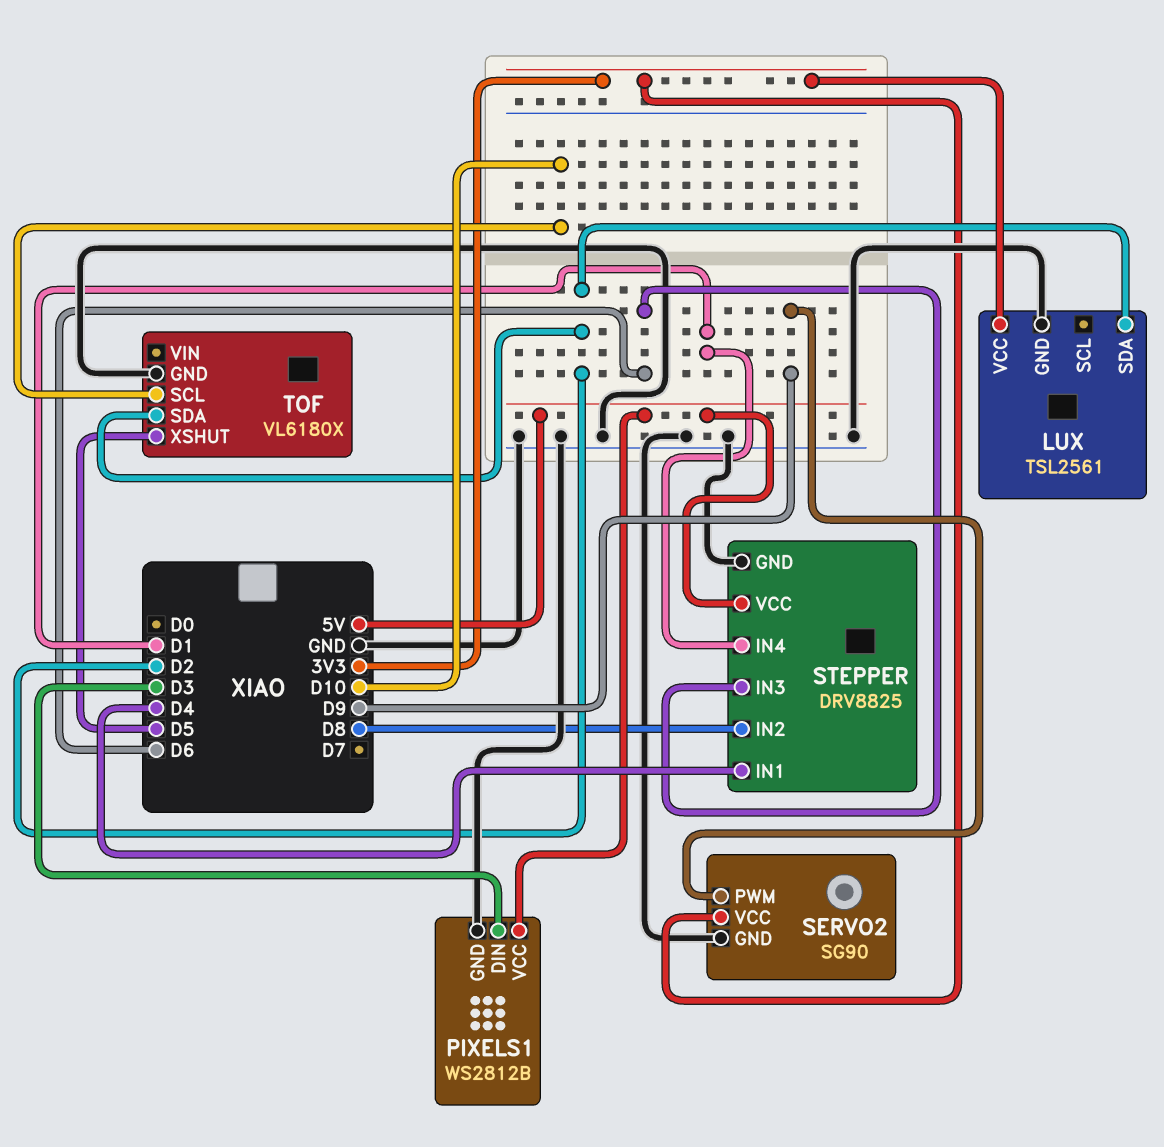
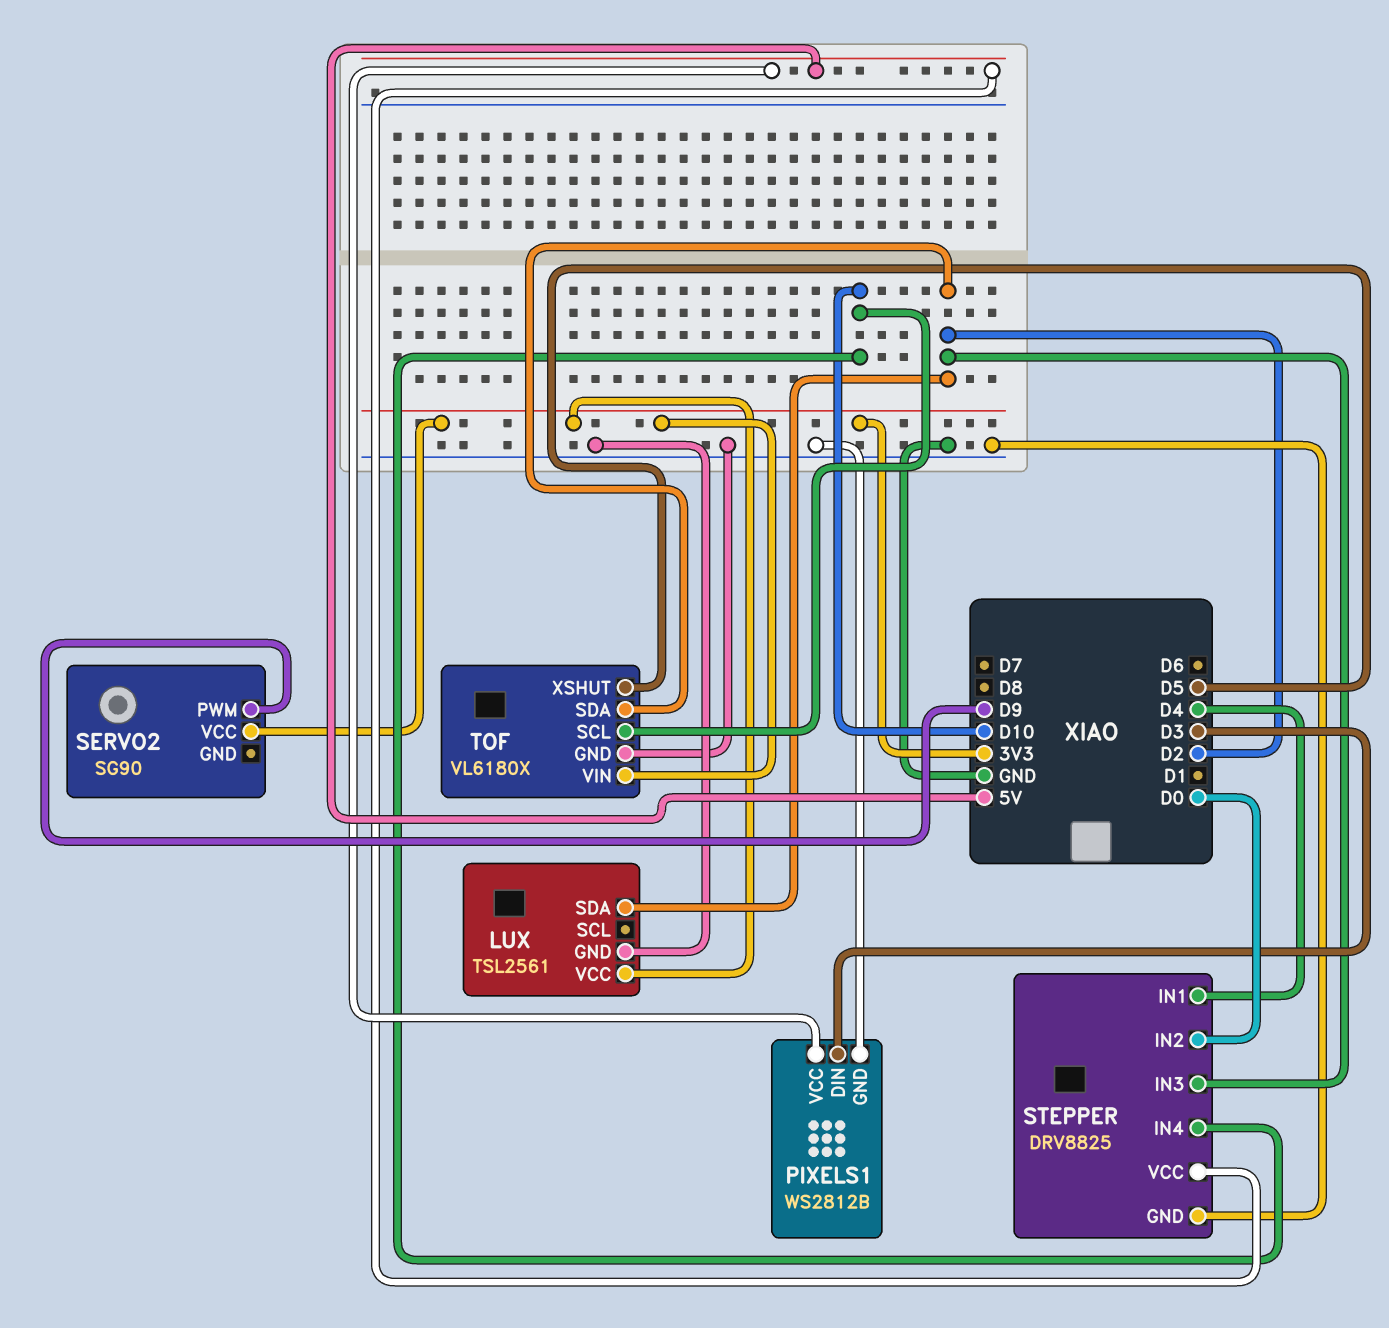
SERVO2 pin GND: GND -> none
STEPPER pin IN2: D8 -> D0
STEPPER pin IN3: D6 -> D2
STEPPER pin IN4: D1 -> D10
TOF pin VIN: none -> 3V3

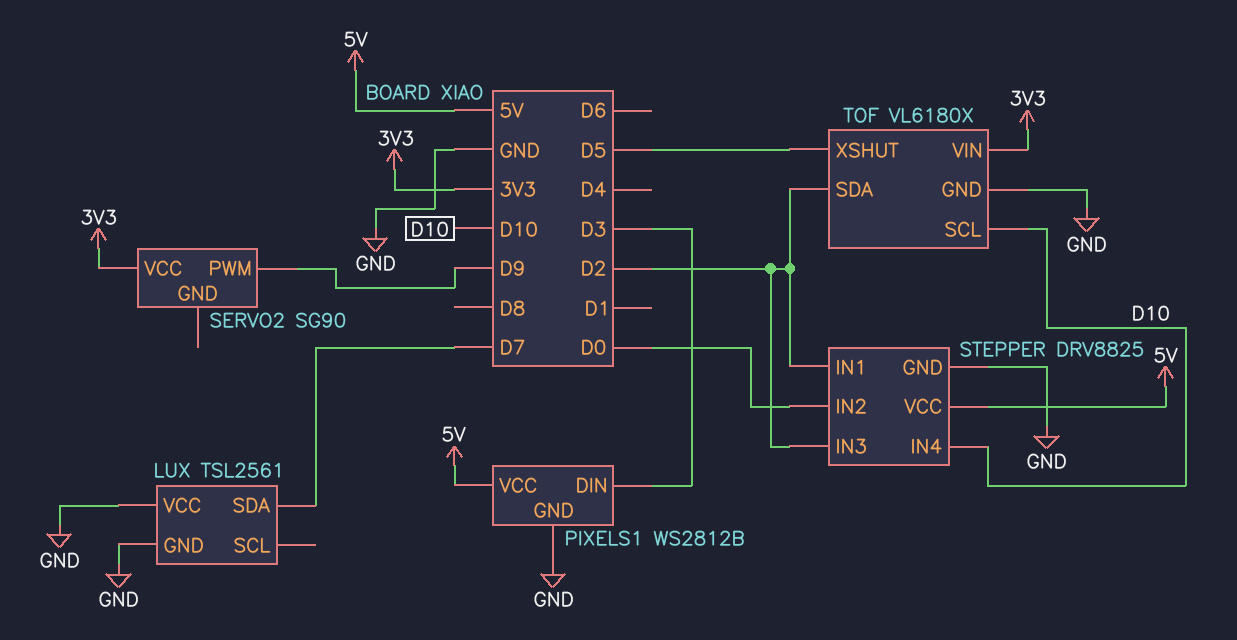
LUX pin SDA: D2 -> D7
LUX pin VCC: 3V3 -> GND
STEPPER pin IN1: D4 -> D2

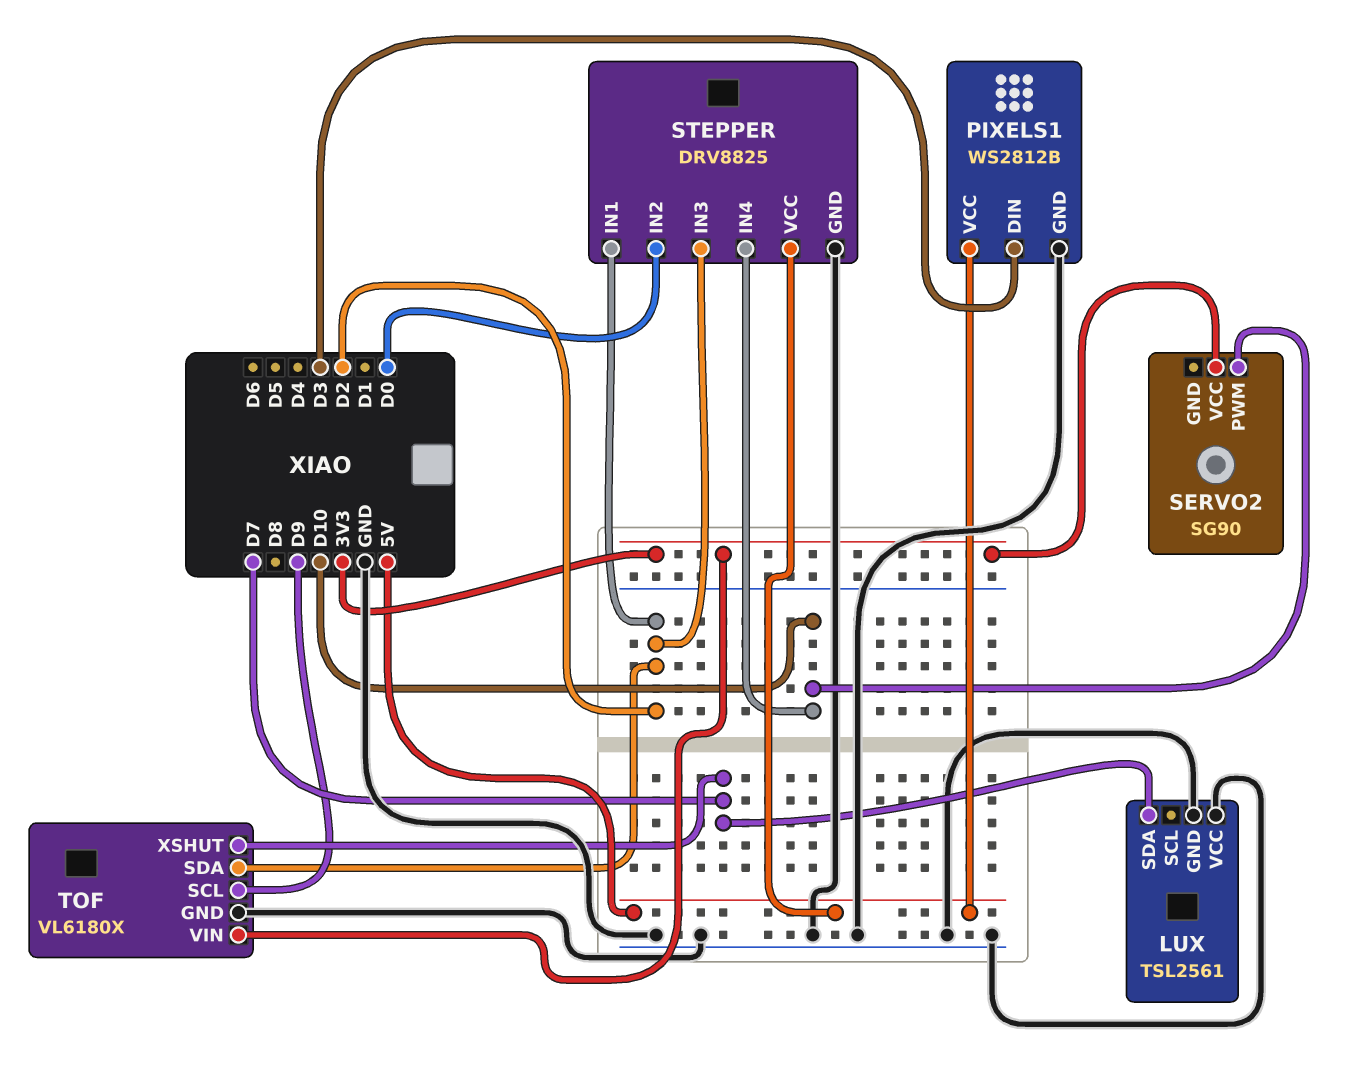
SERVO2 pin PWM: D9 -> D10
TOF pin SCL: D10 -> D9
TOF pin XSHUT: D5 -> D7

